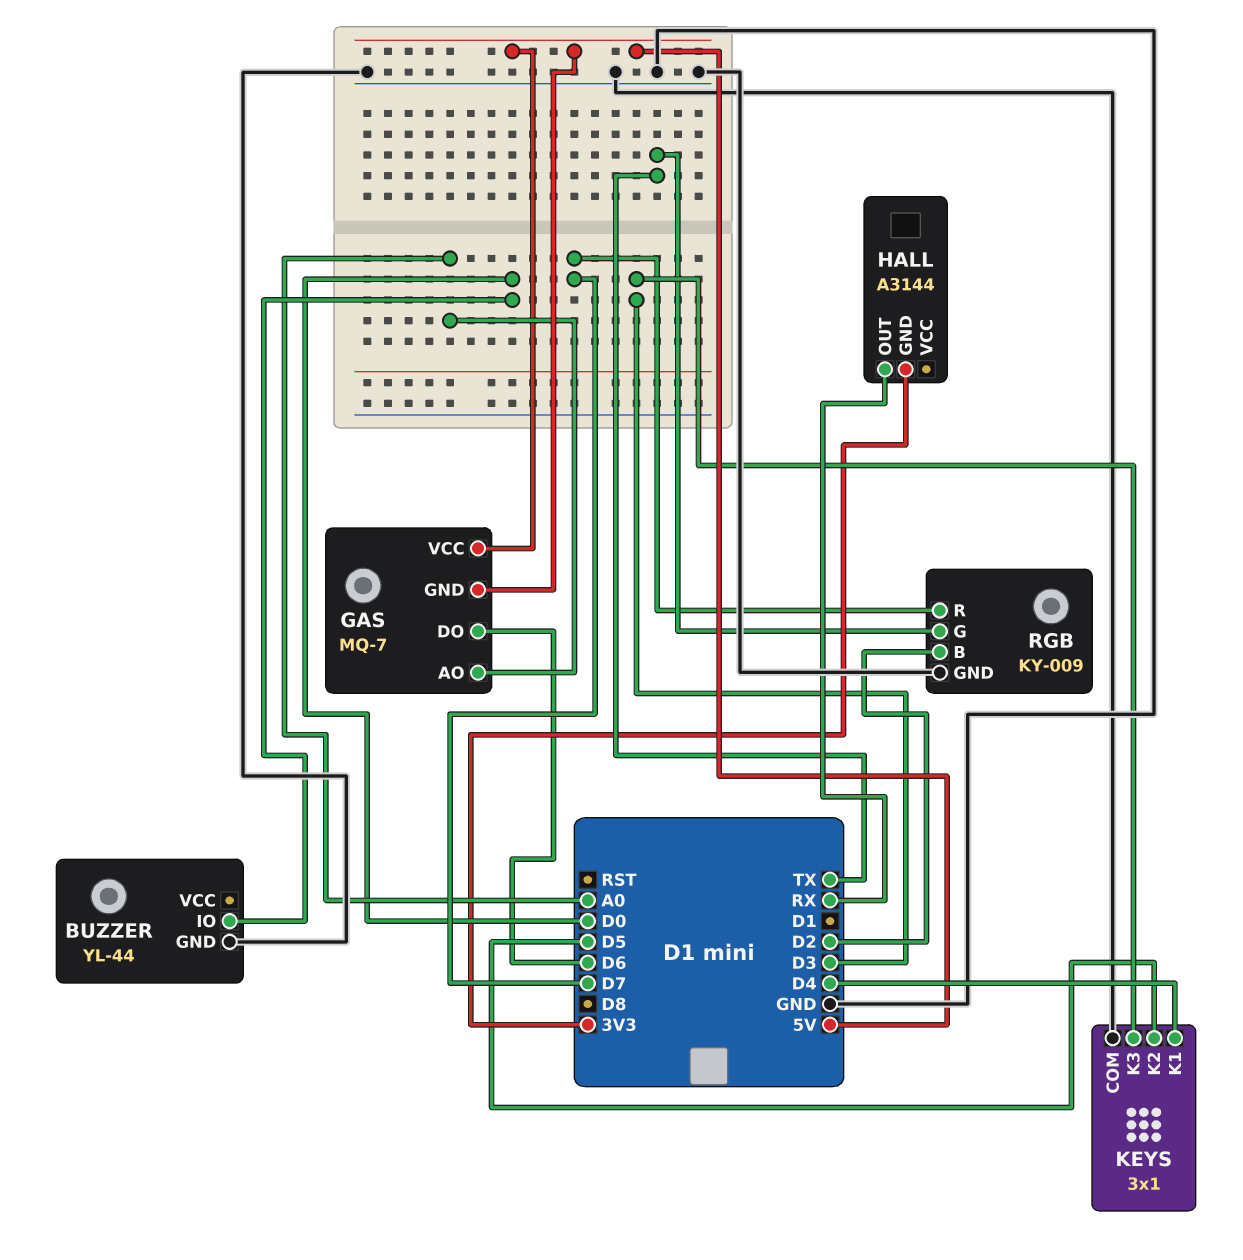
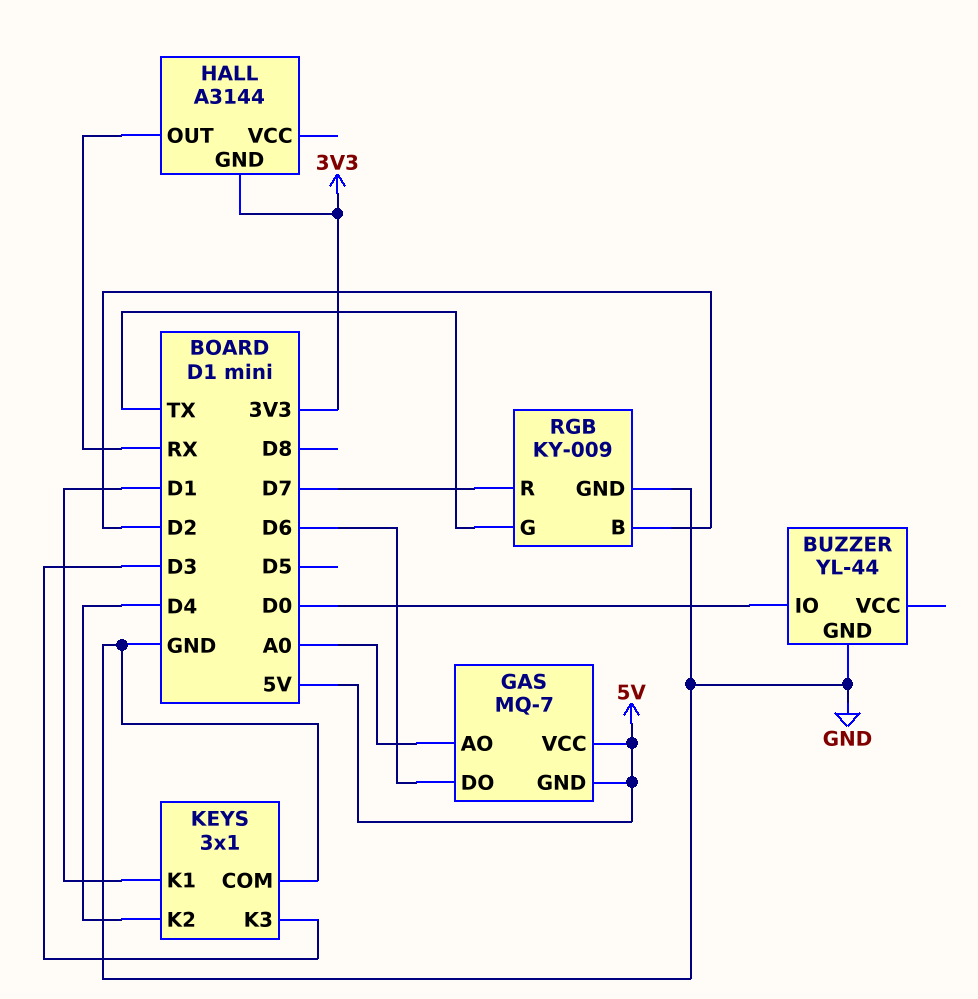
KEYS pin K1: D4 -> D1
KEYS pin K2: D5 -> D4

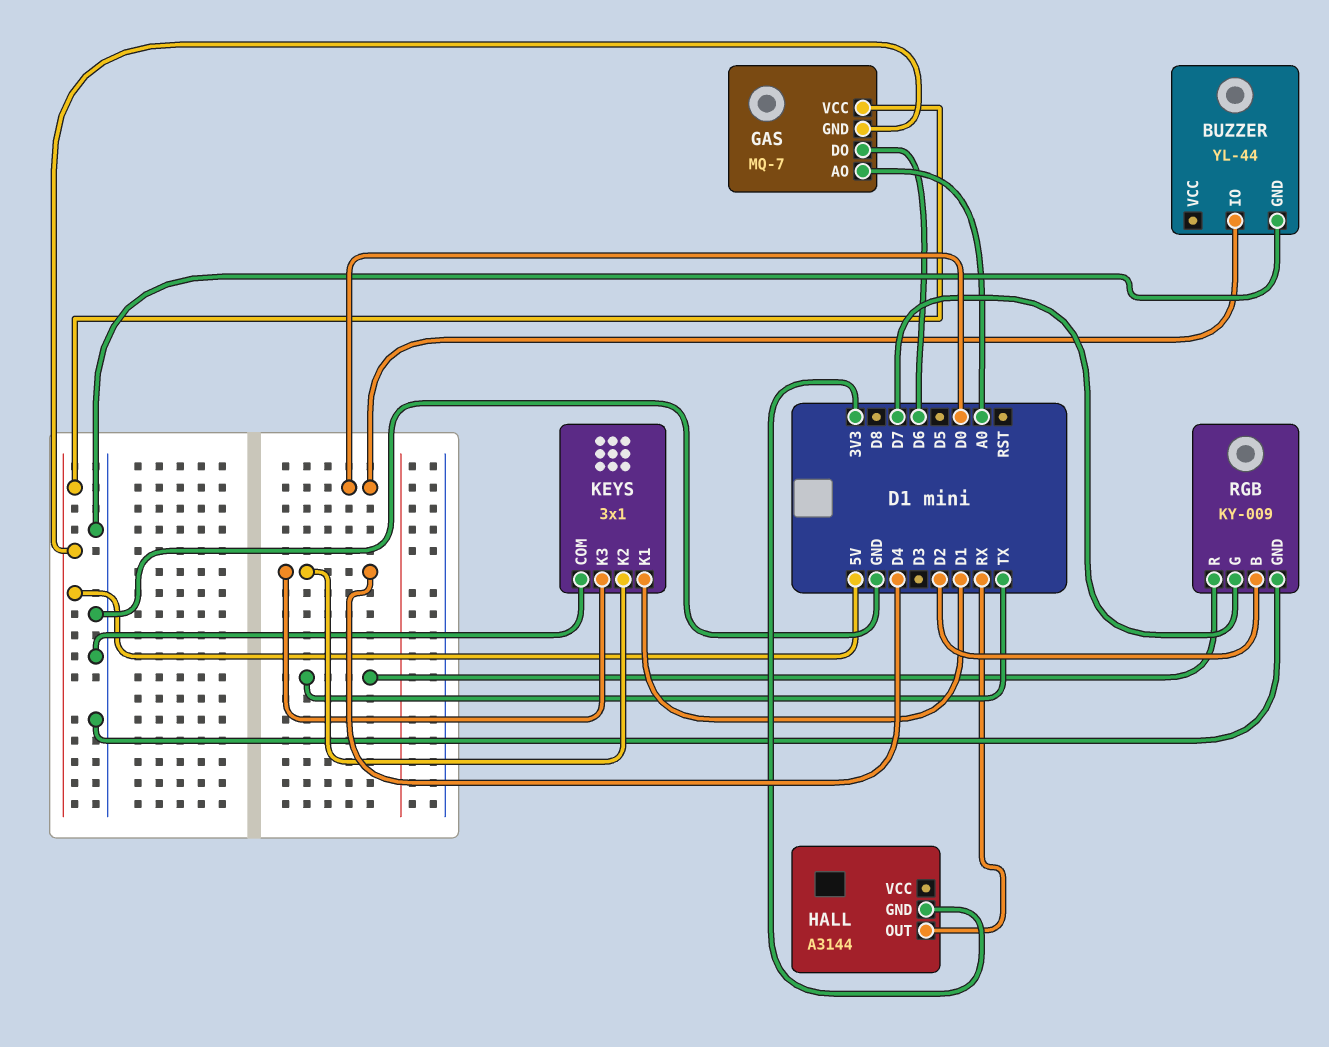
KEYS pin K3: D3 -> D4
RGB pin G: TX -> D7
RGB pin R: D7 -> TX

